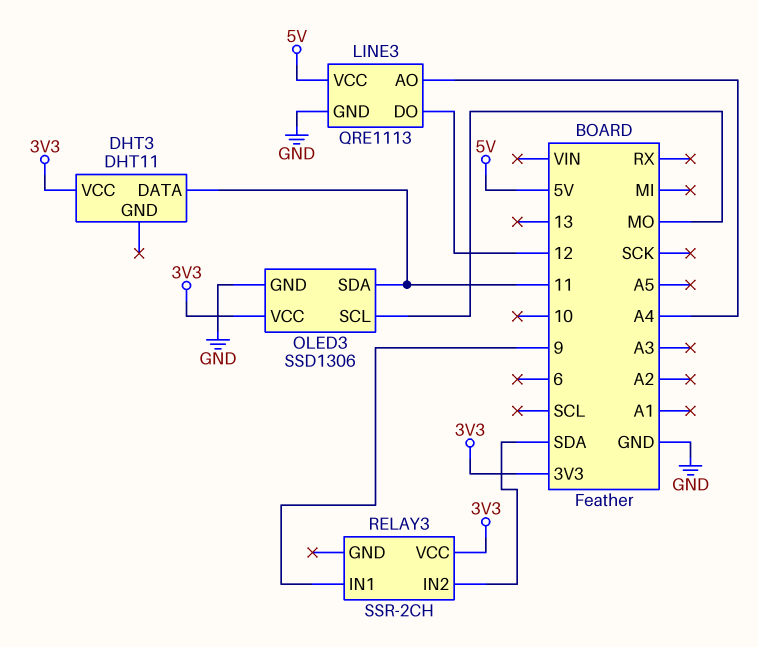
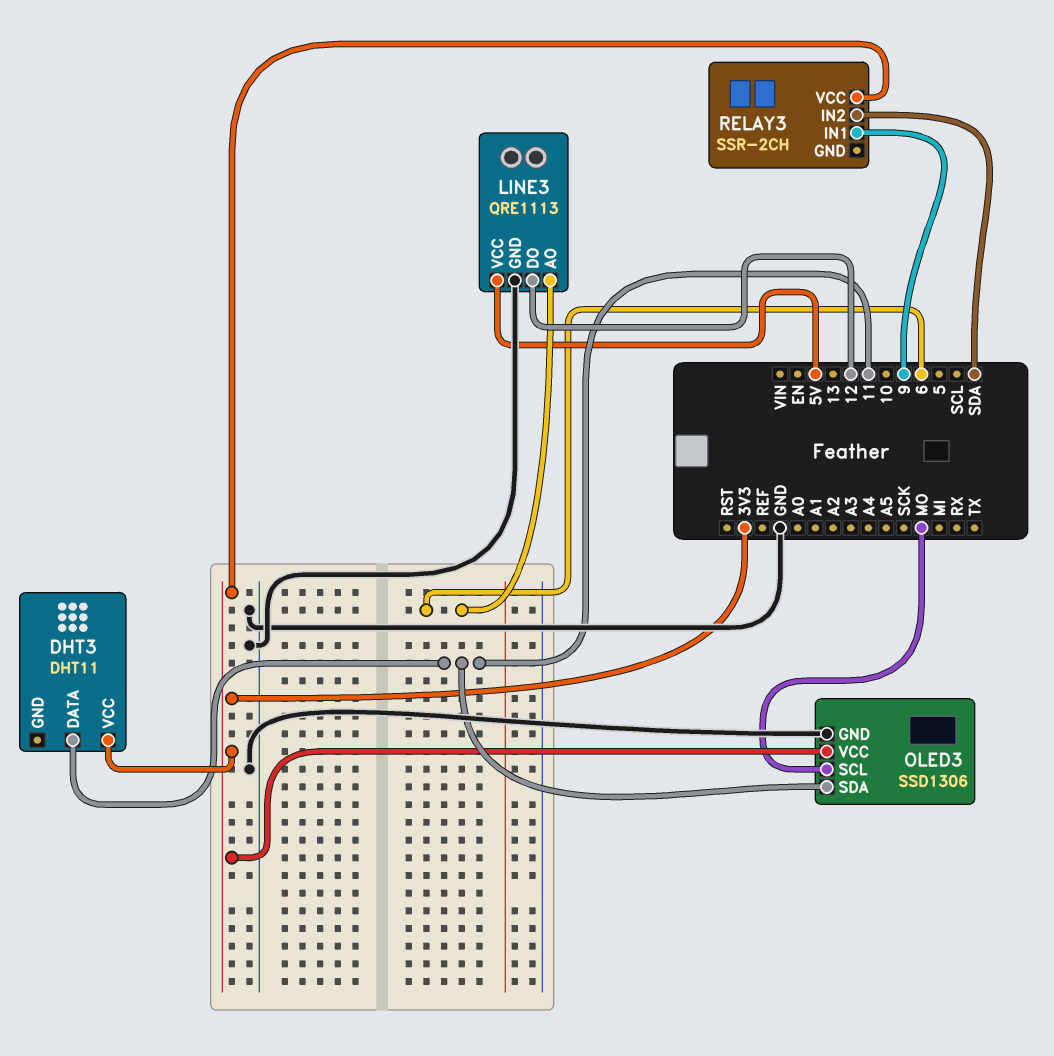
LINE3 pin AO: A4 -> 6

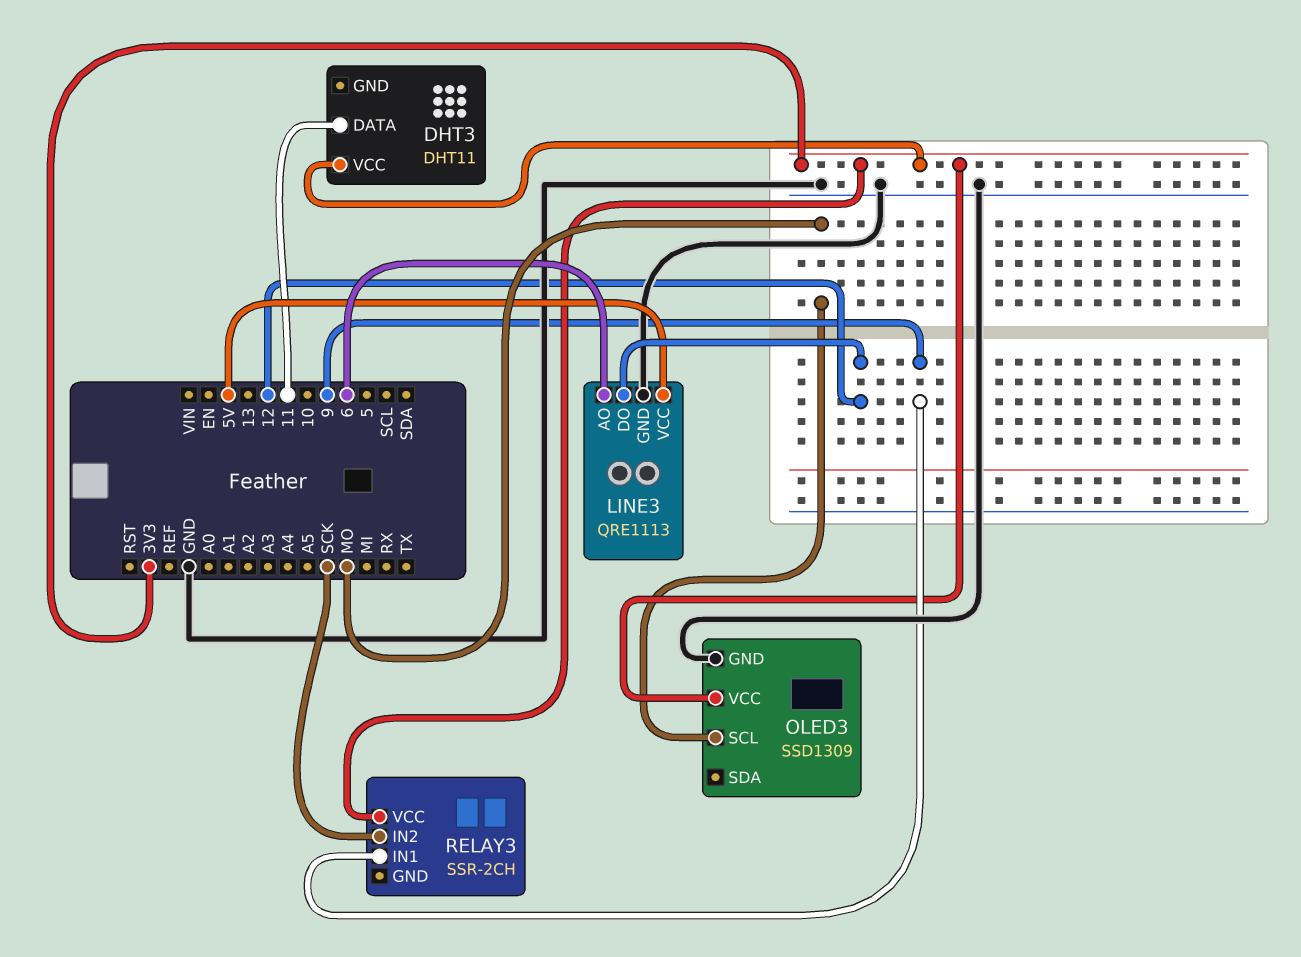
OLED3: SSD1306 -> SSD1309
OLED3 pin SDA: 11 -> none
RELAY3 pin IN2: SDA -> SCK

